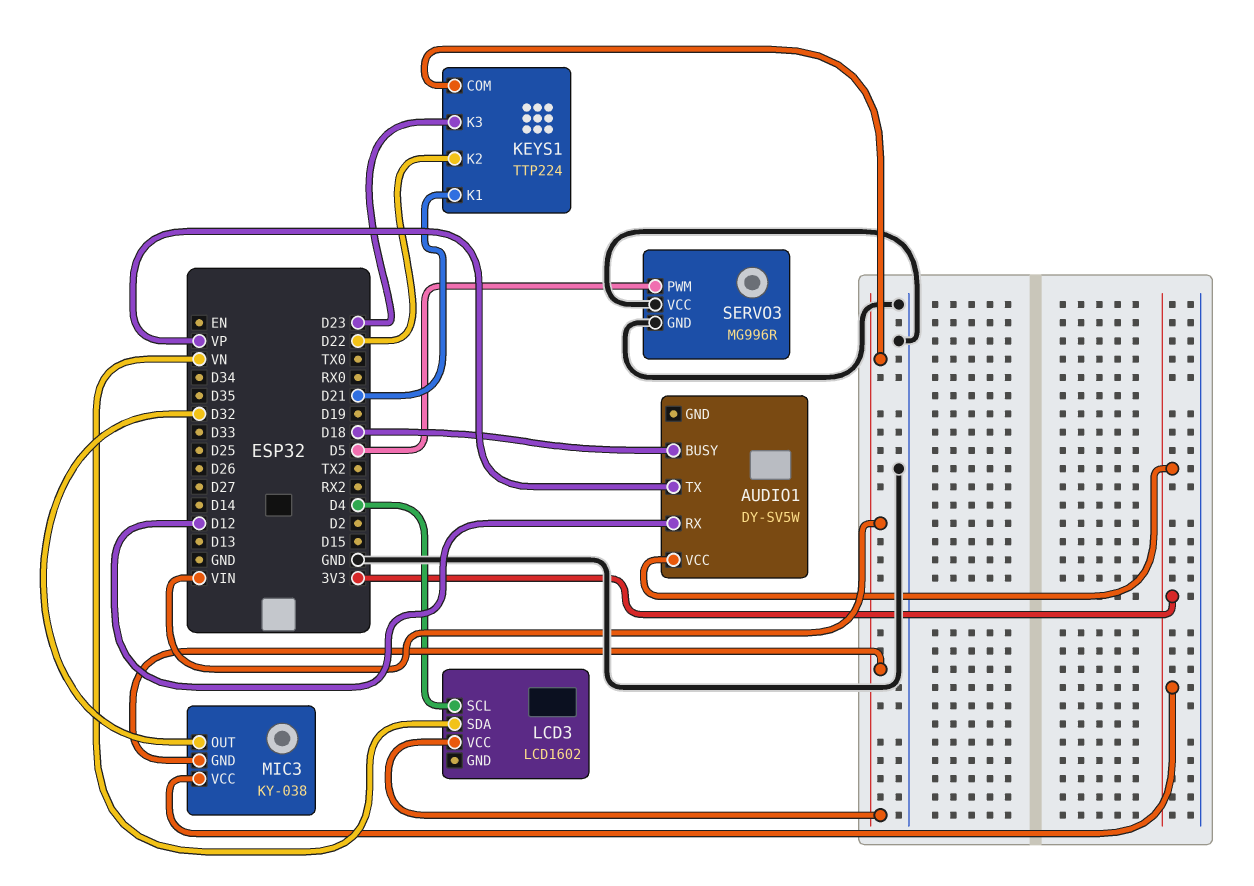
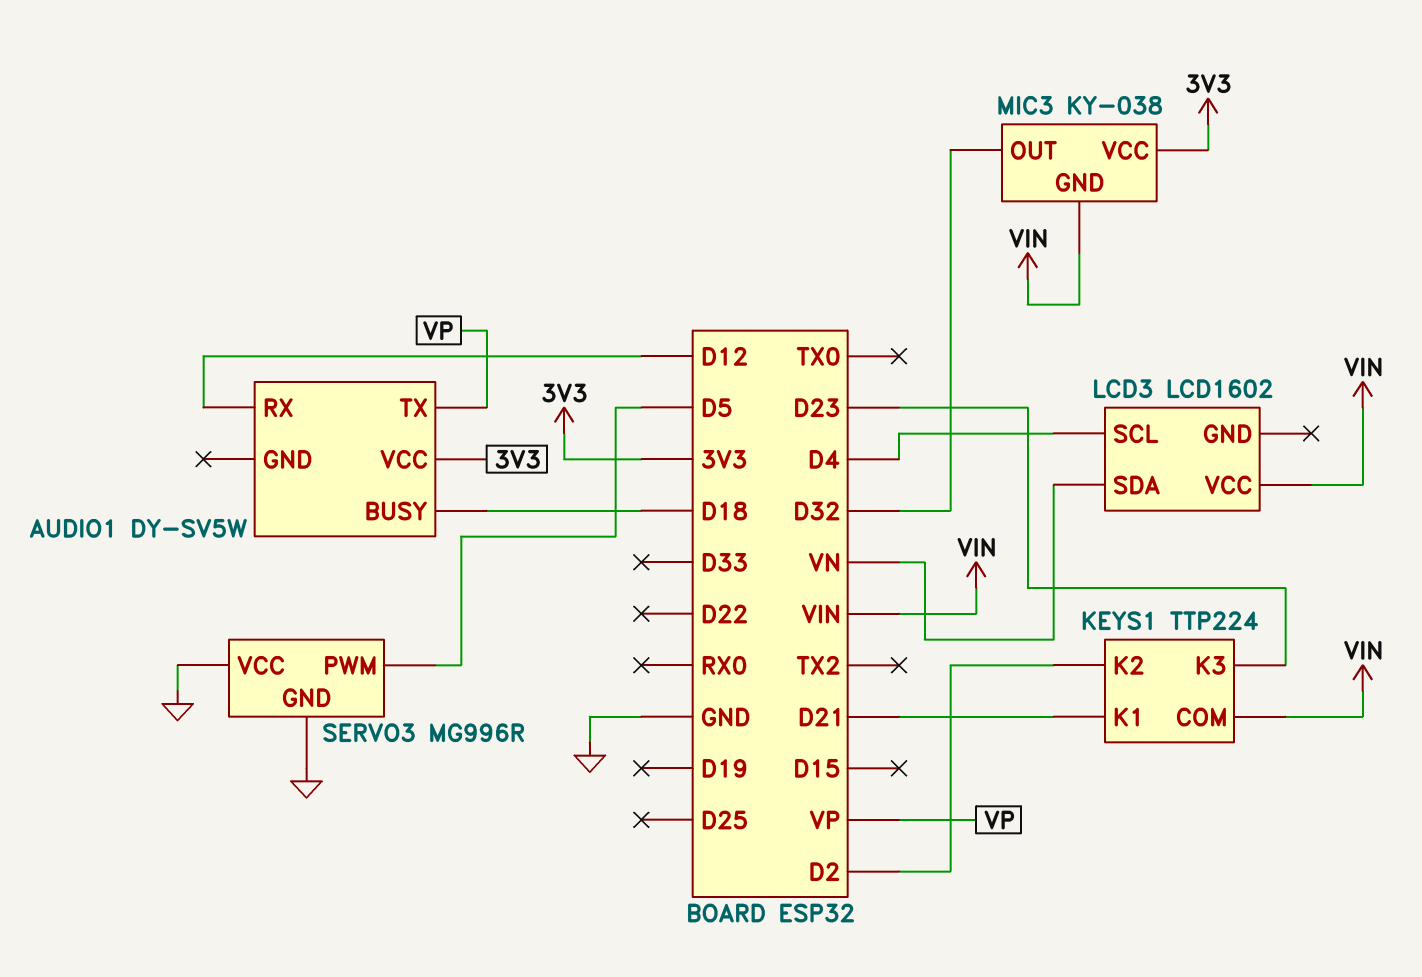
KEYS1 pin K2: D22 -> D2

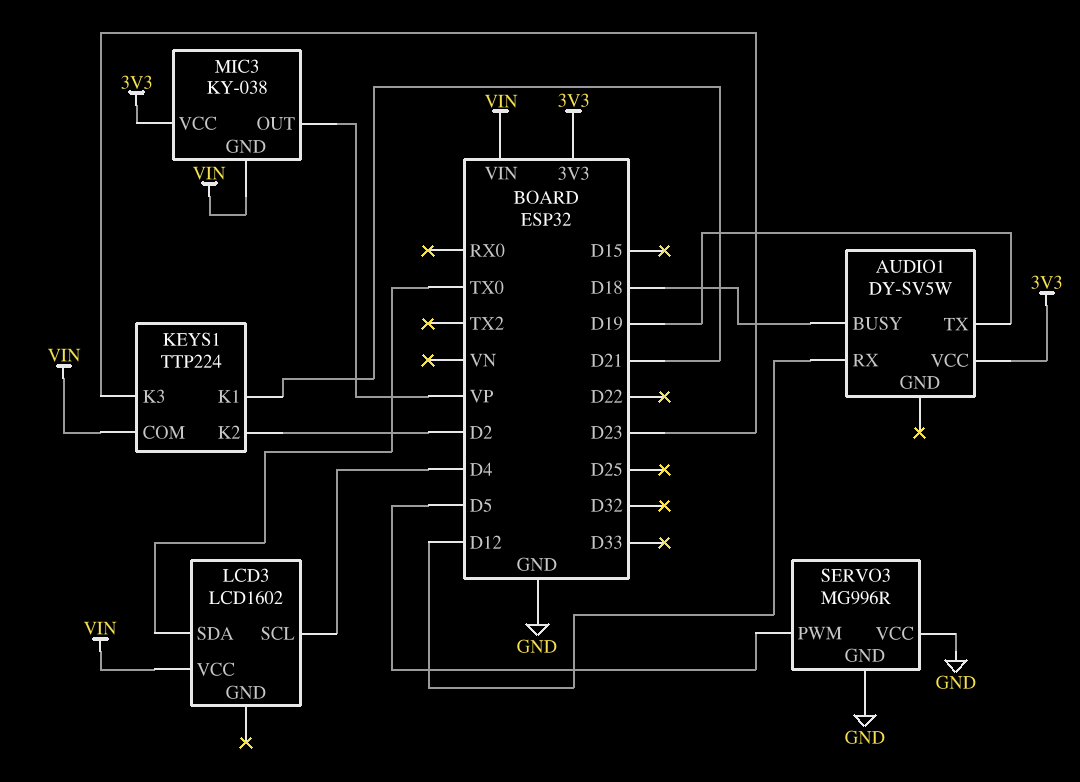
AUDIO1 pin TX: VP -> D19
LCD3 pin SDA: VN -> TX0
MIC3 pin OUT: D32 -> VP

